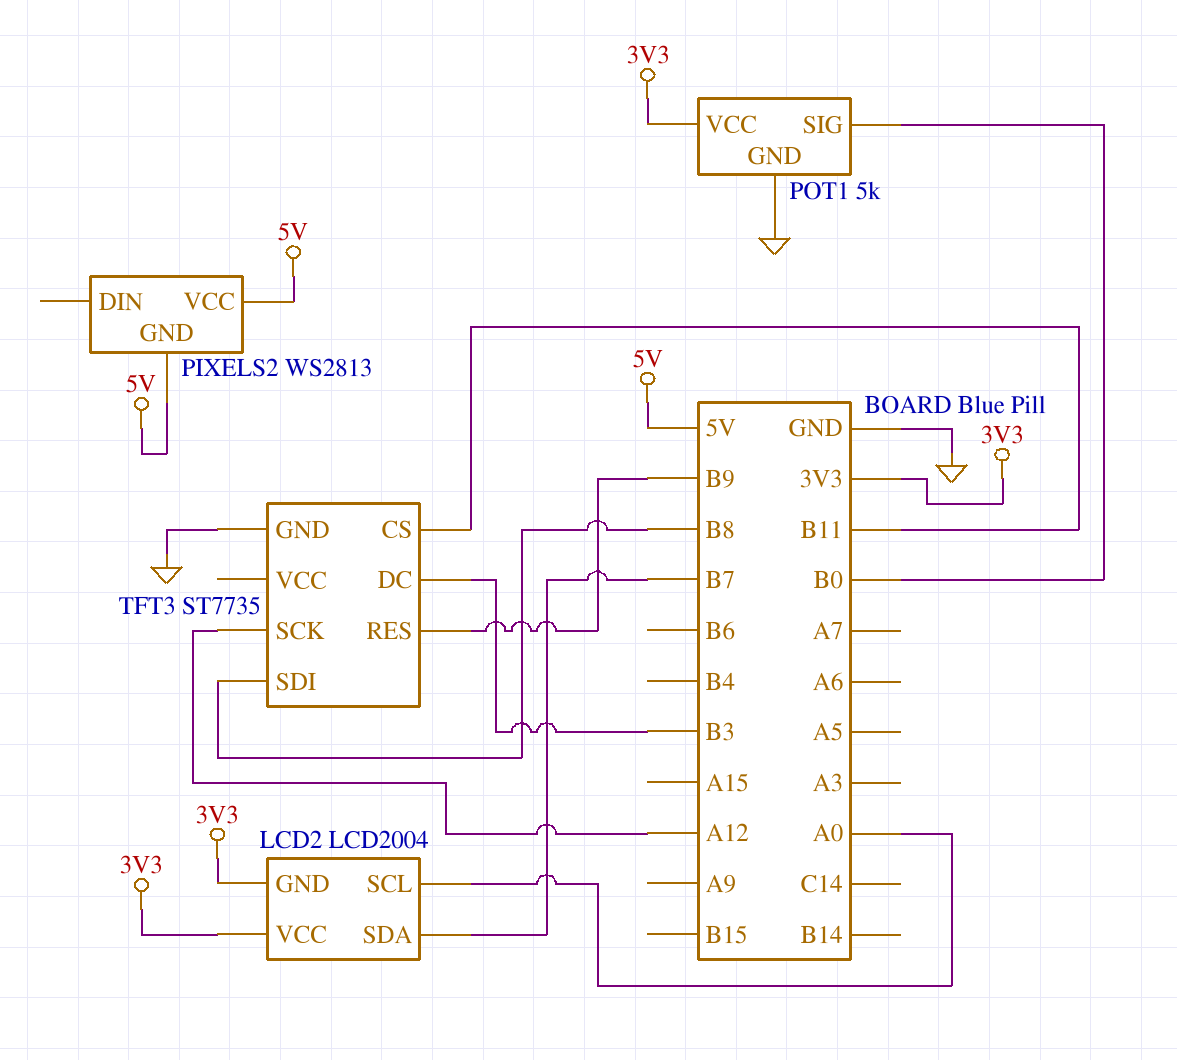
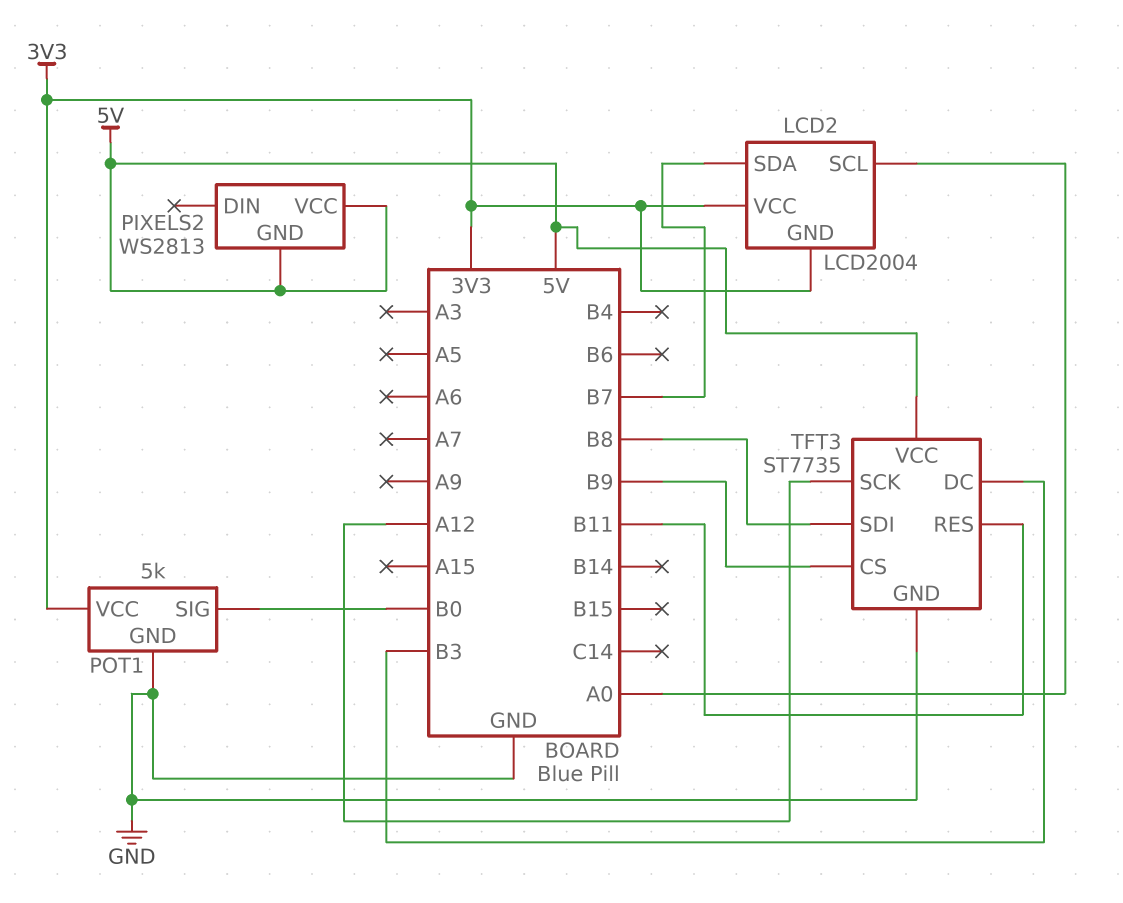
TFT3 pin CS: B11 -> B9
TFT3 pin RES: B9 -> B11
TFT3 pin VCC: none -> 5V

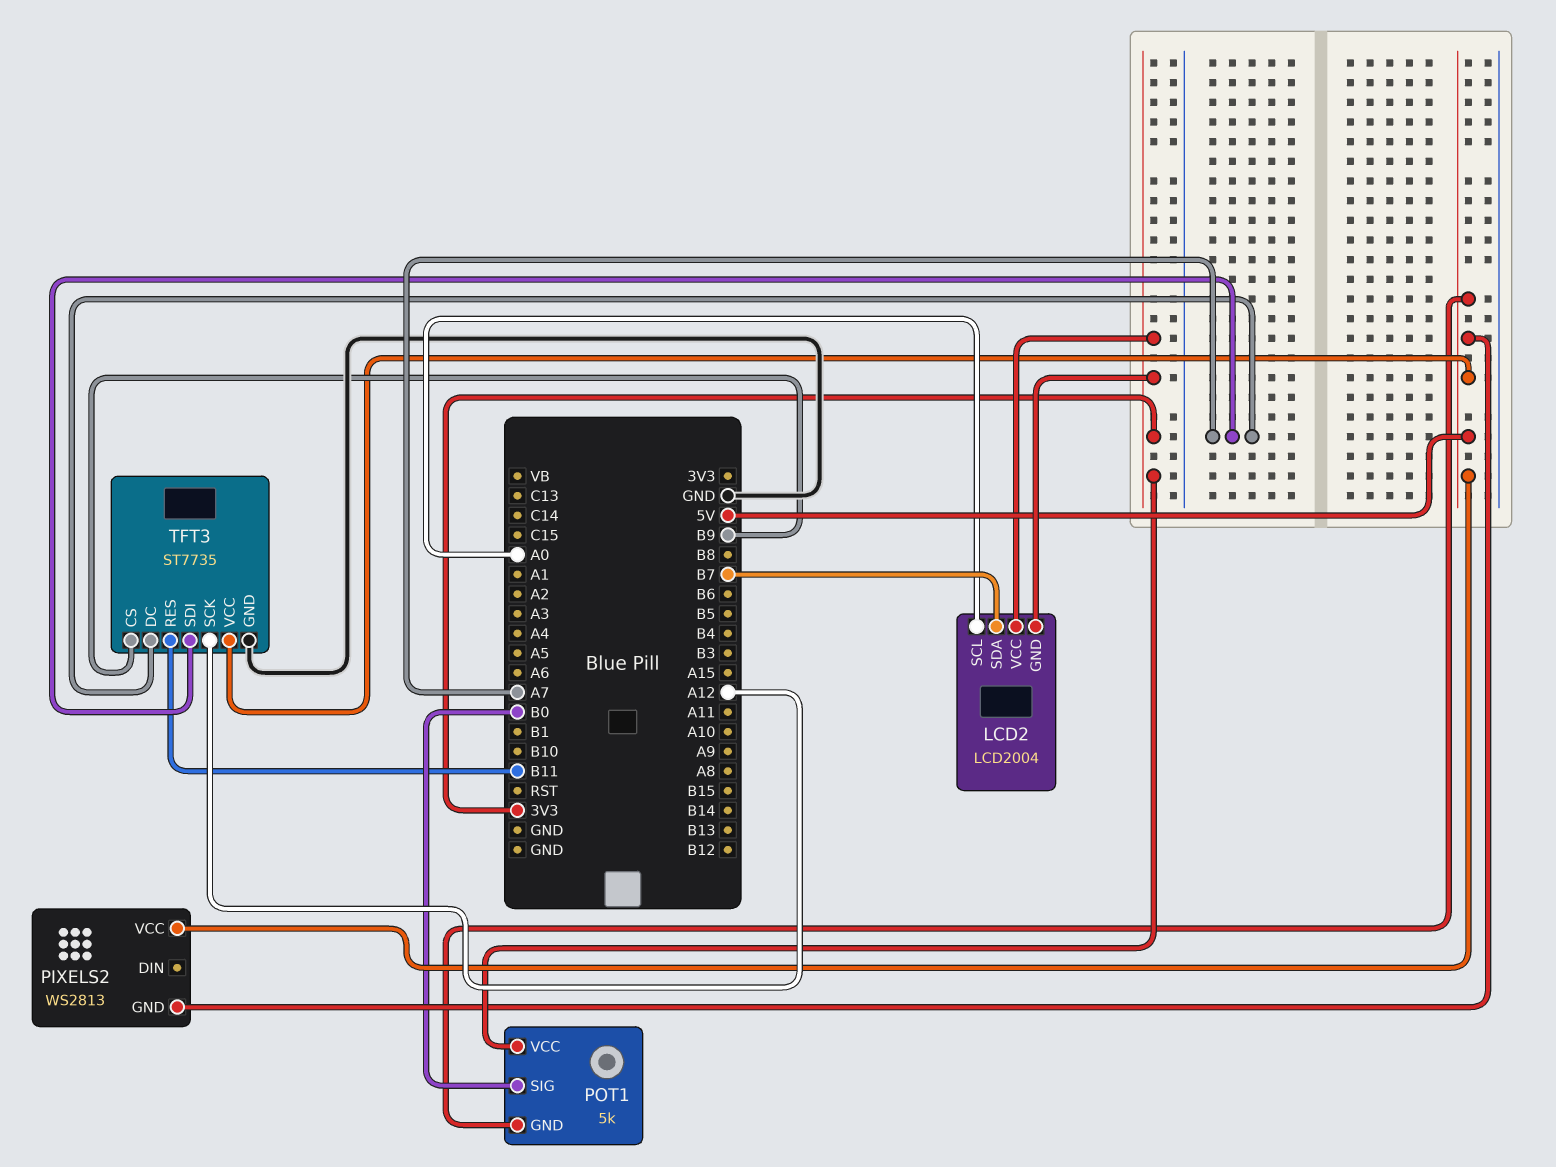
POT1 pin GND: GND -> 5V
TFT3 pin DC: B3 -> A7
TFT3 pin SDI: B8 -> A7

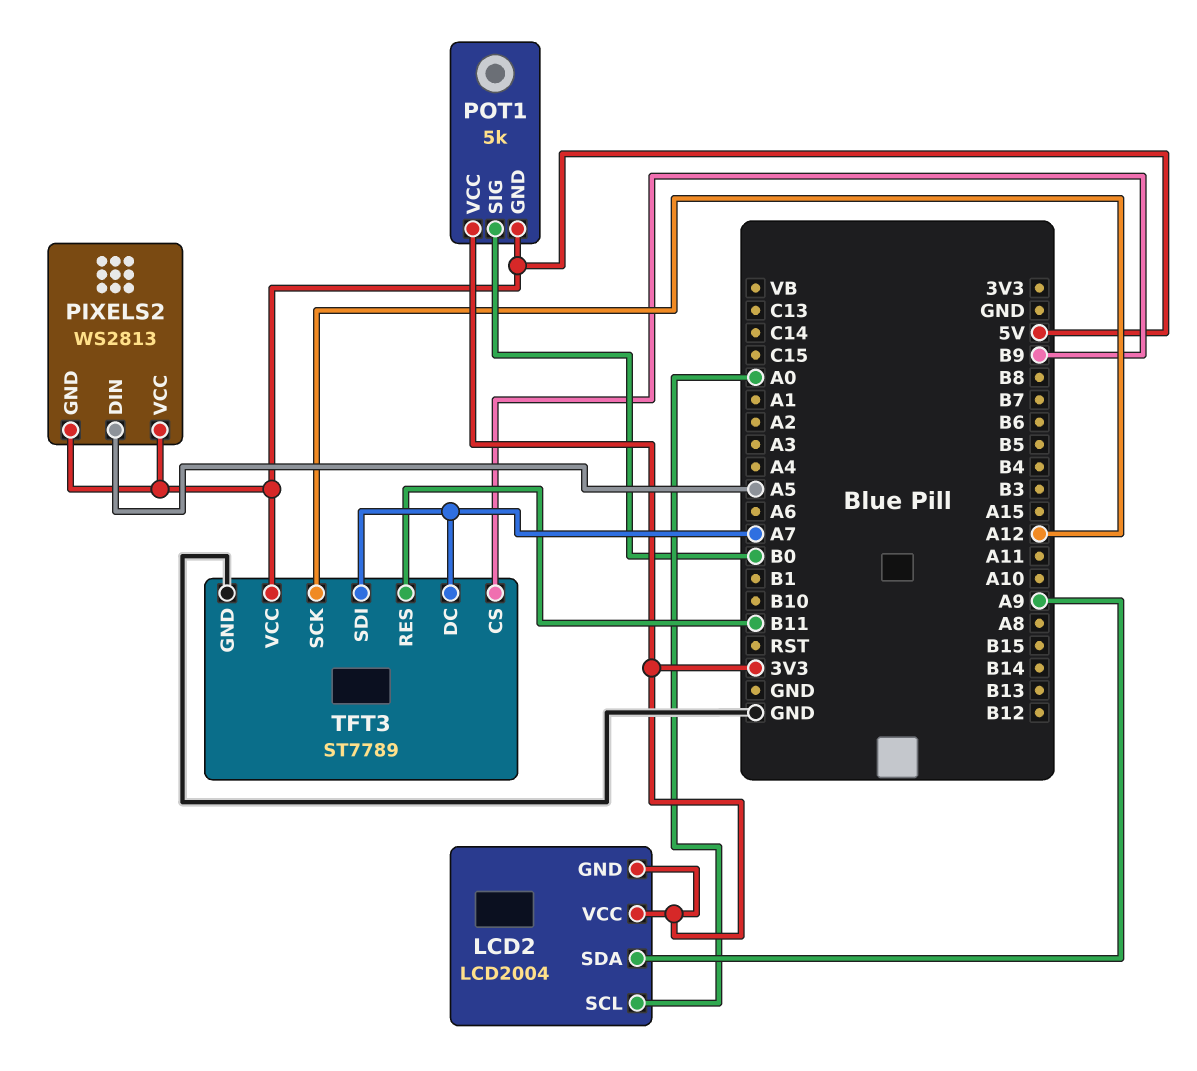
LCD2 pin SDA: B7 -> A9
PIXELS2 pin DIN: none -> A5
TFT3: ST7735 -> ST7789

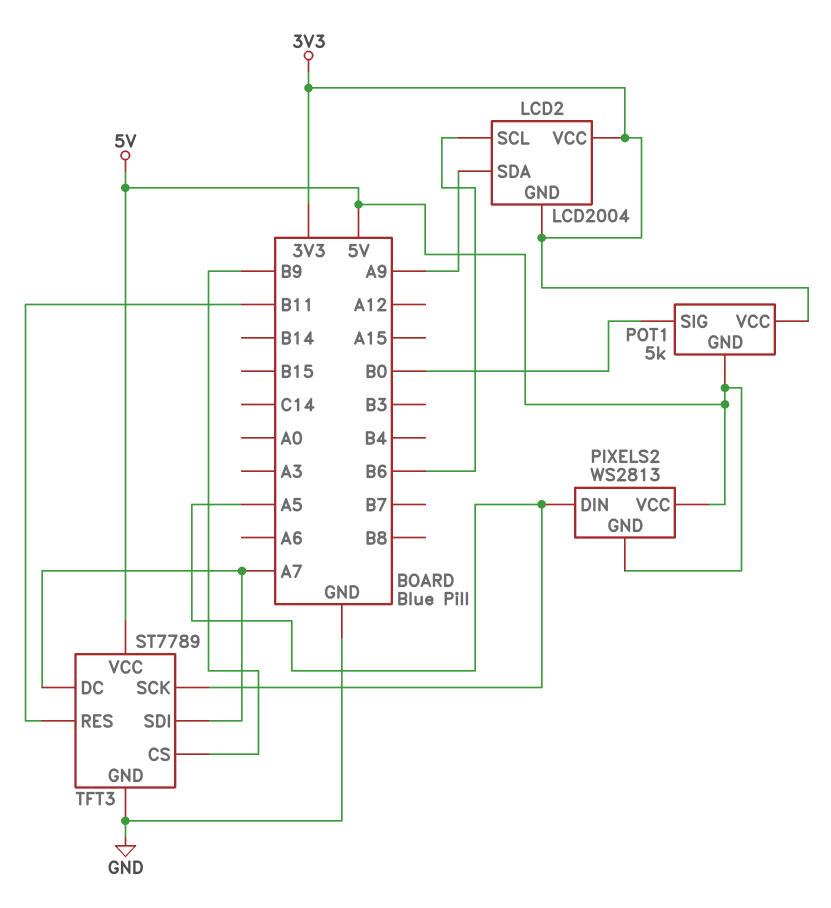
LCD2 pin SCL: A0 -> B6
TFT3 pin SCK: A12 -> A5

